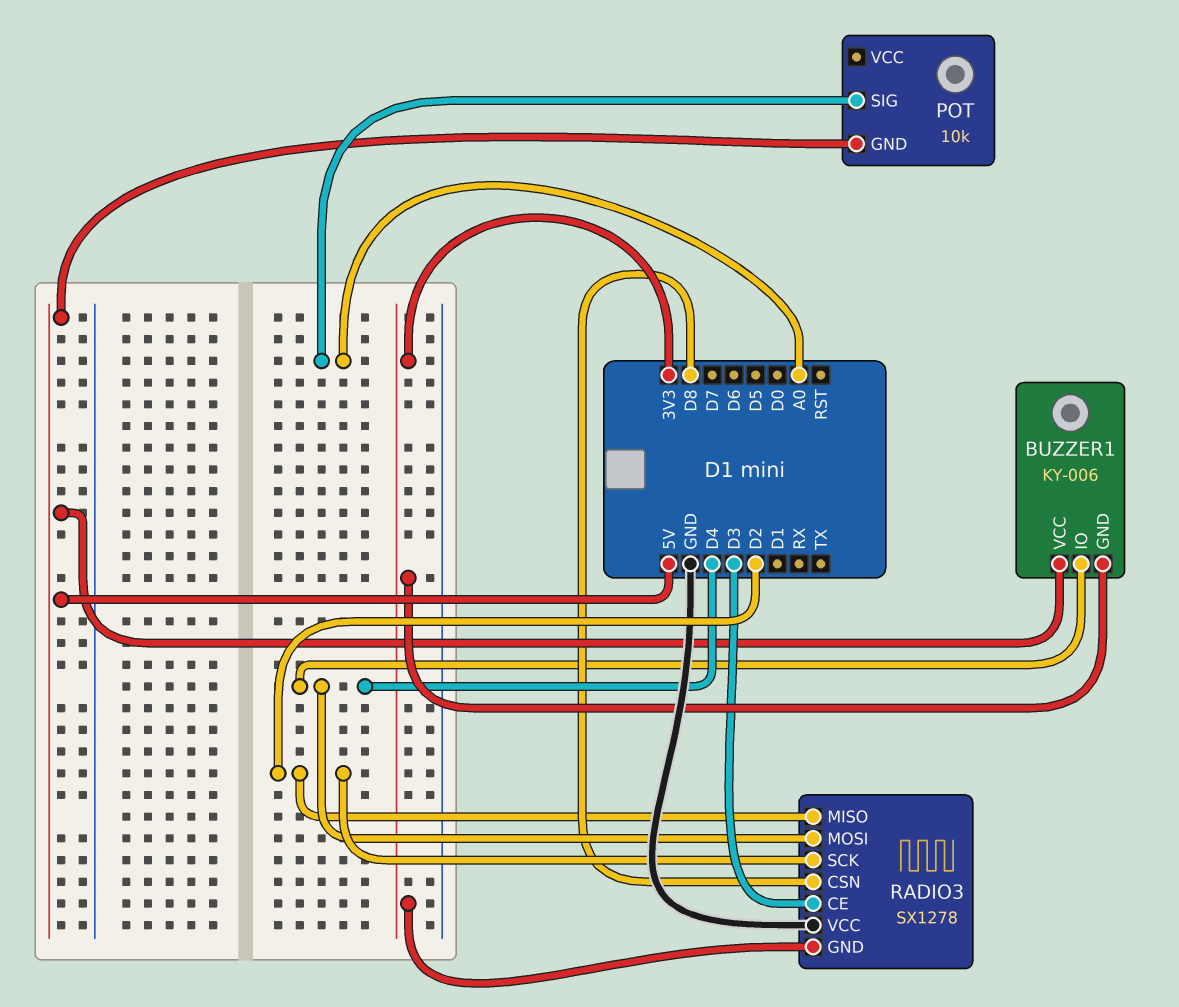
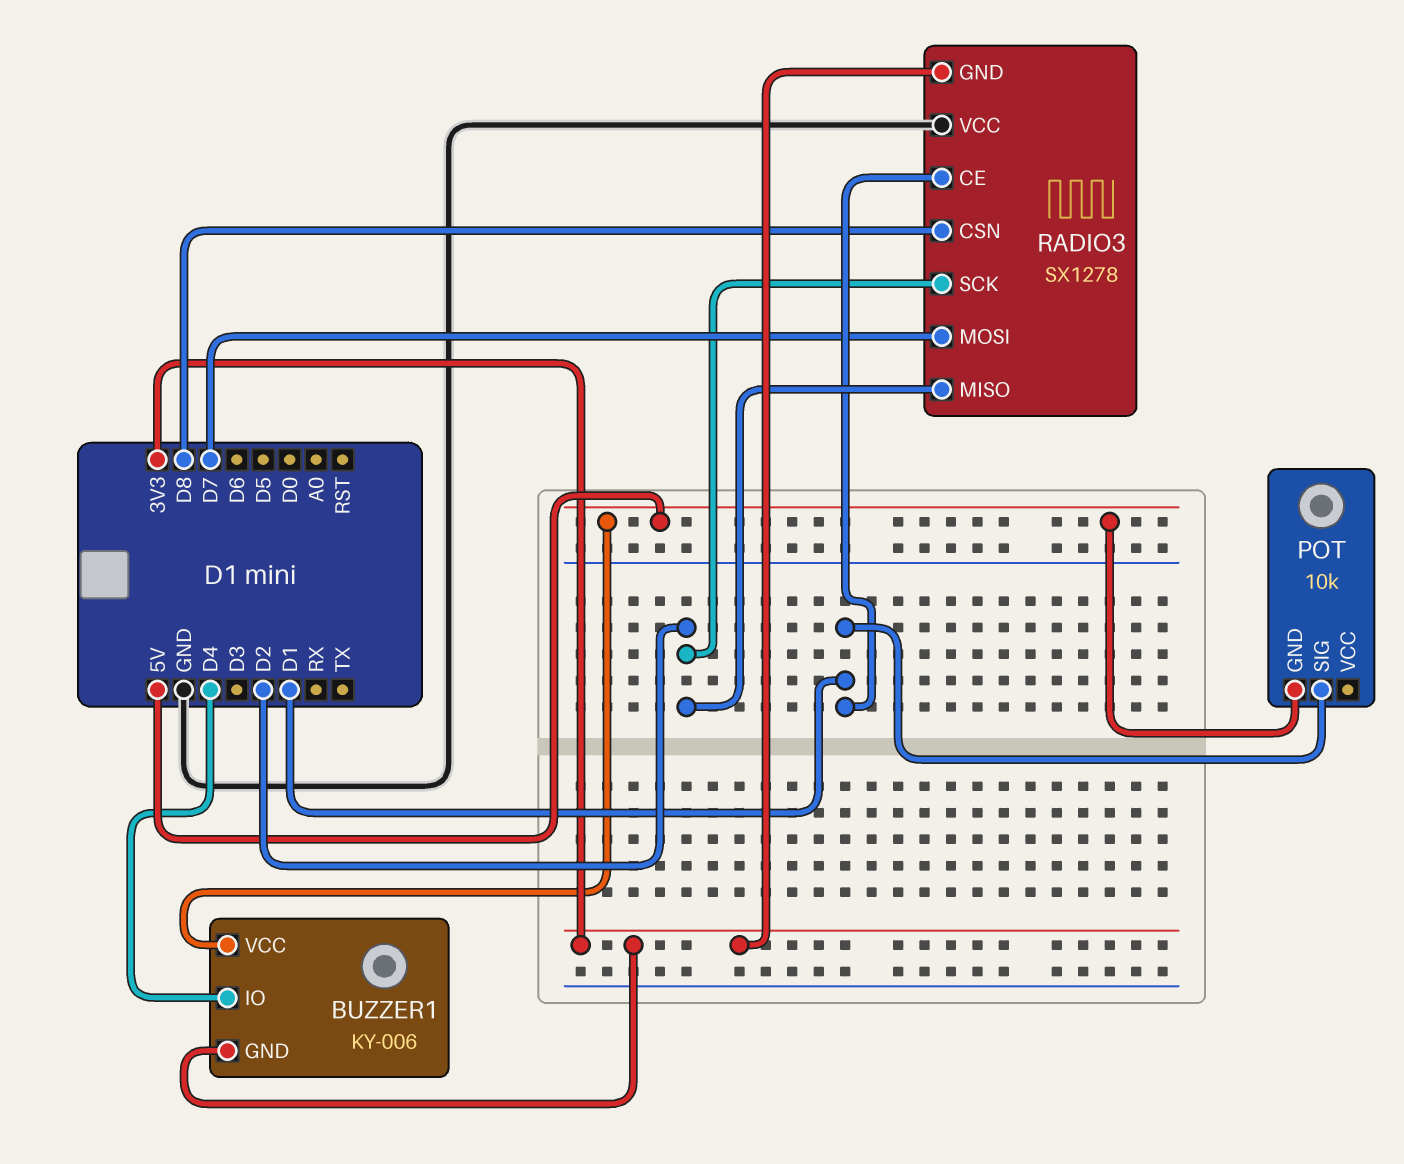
POT pin SIG: A0 -> D1
RADIO3 pin CE: D3 -> D1
RADIO3 pin MOSI: D4 -> D7

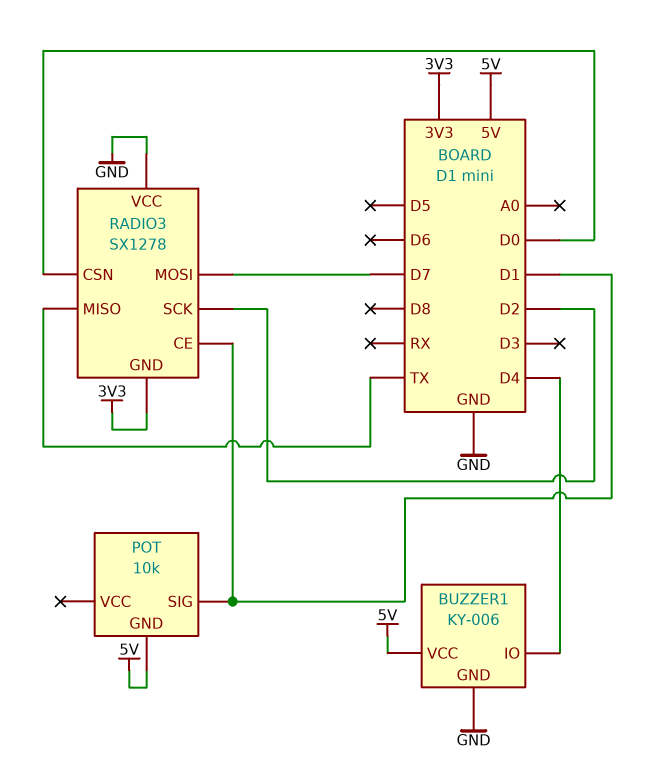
BUZZER1 pin GND: 3V3 -> GND
RADIO3 pin CSN: D8 -> D0
RADIO3 pin MISO: D2 -> TX

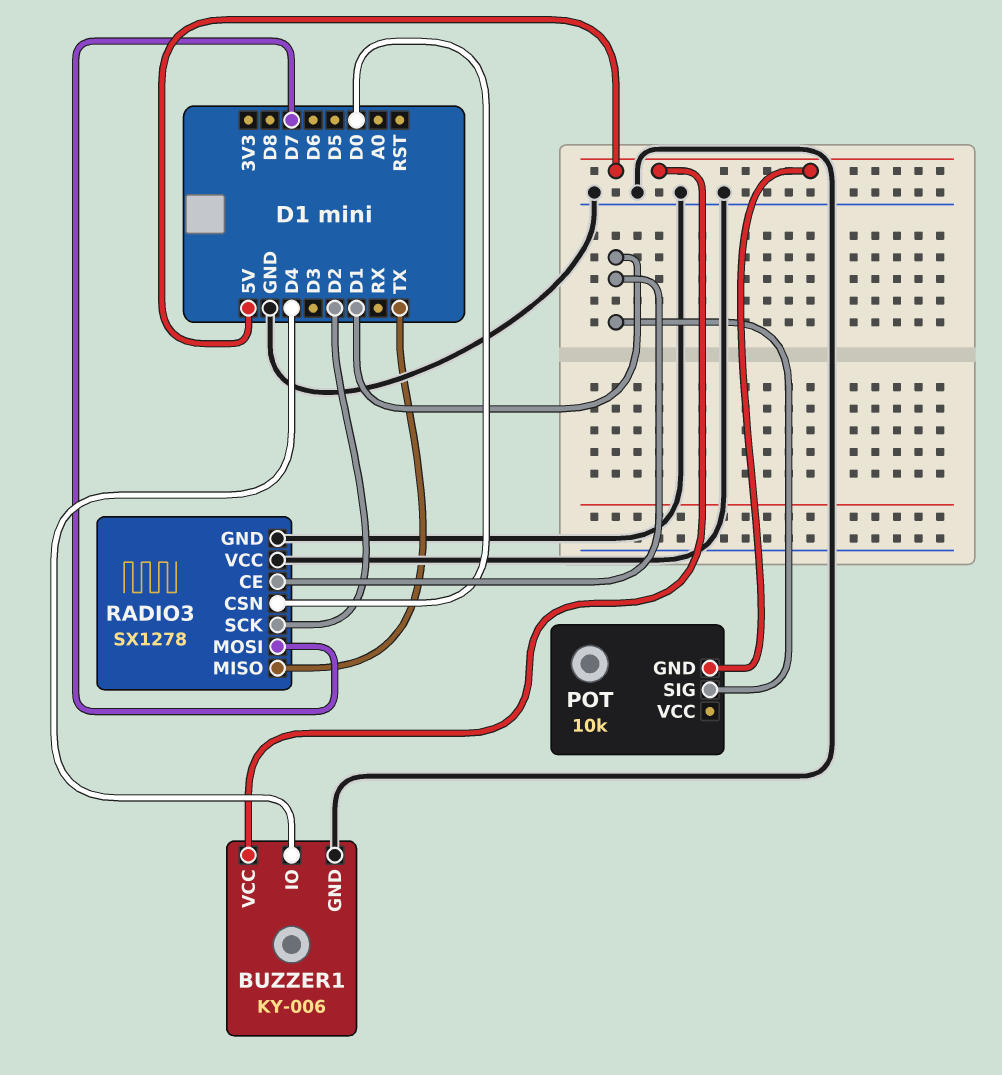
RADIO3 pin GND: 3V3 -> GND

